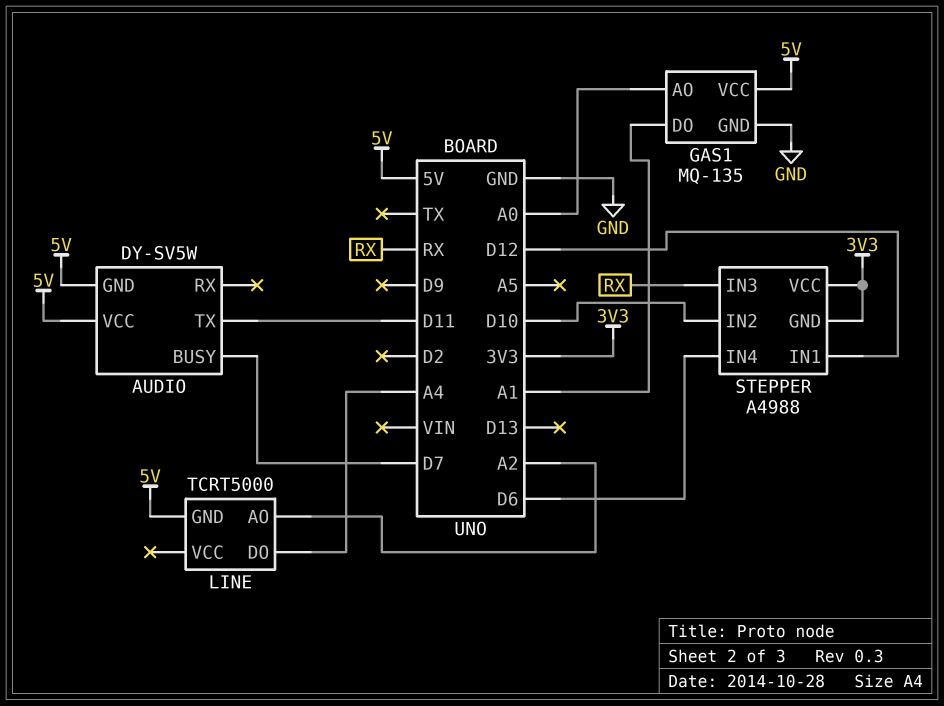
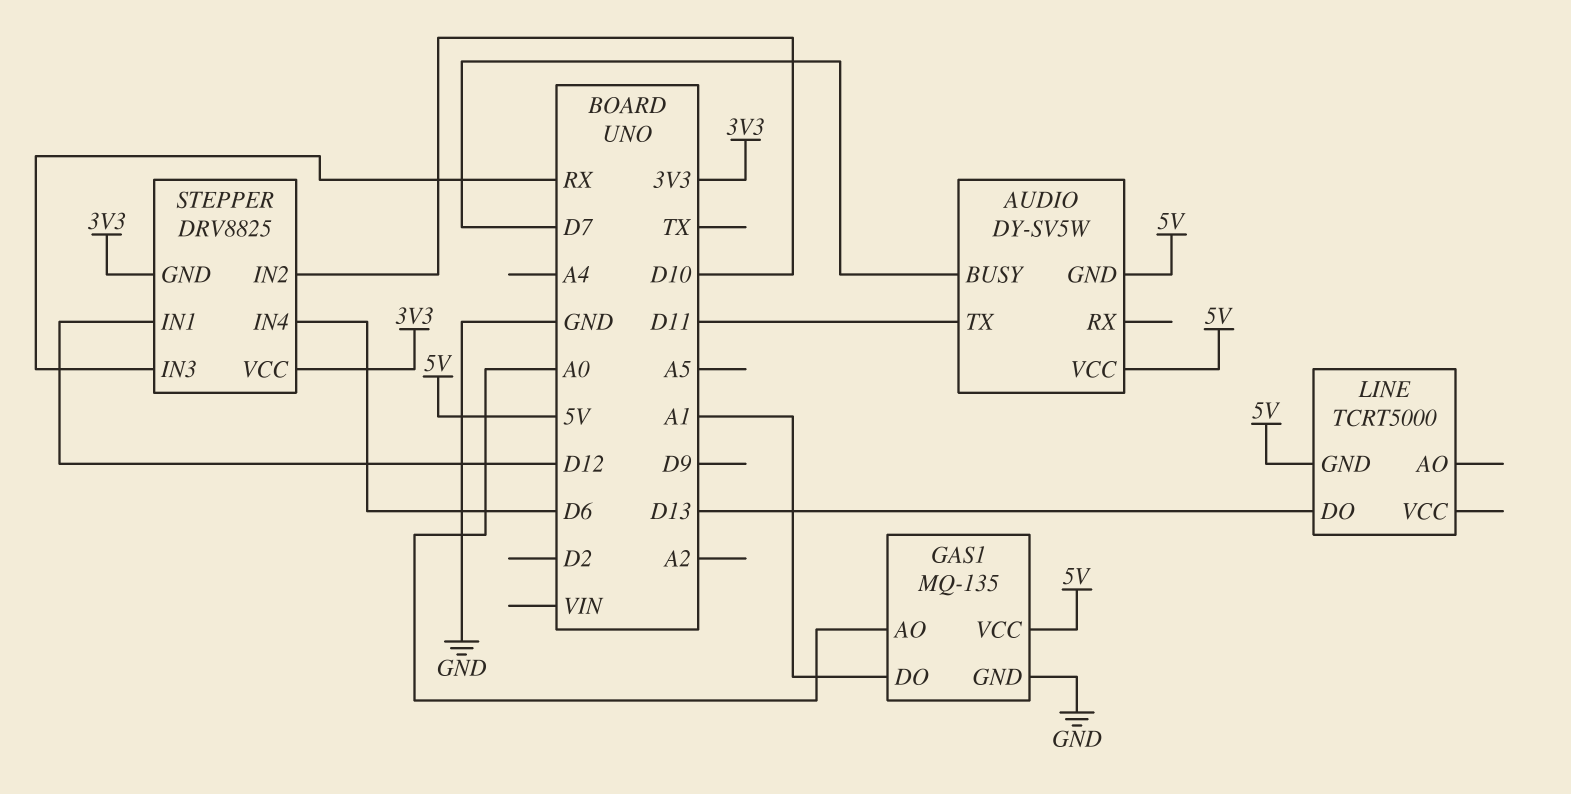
LINE pin AO: A2 -> none
LINE pin DO: A4 -> D13
STEPPER: A4988 -> DRV8825

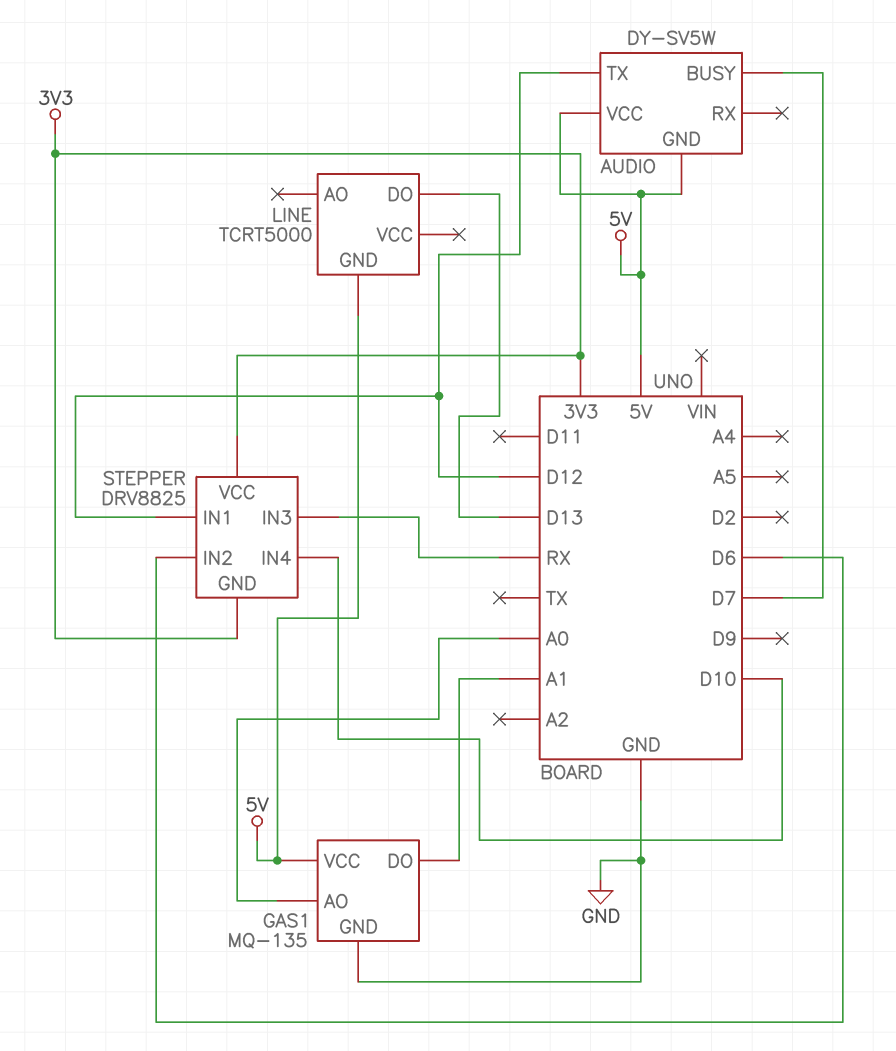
AUDIO pin TX: D11 -> D12
STEPPER pin IN2: D10 -> D6
STEPPER pin IN4: D6 -> D10

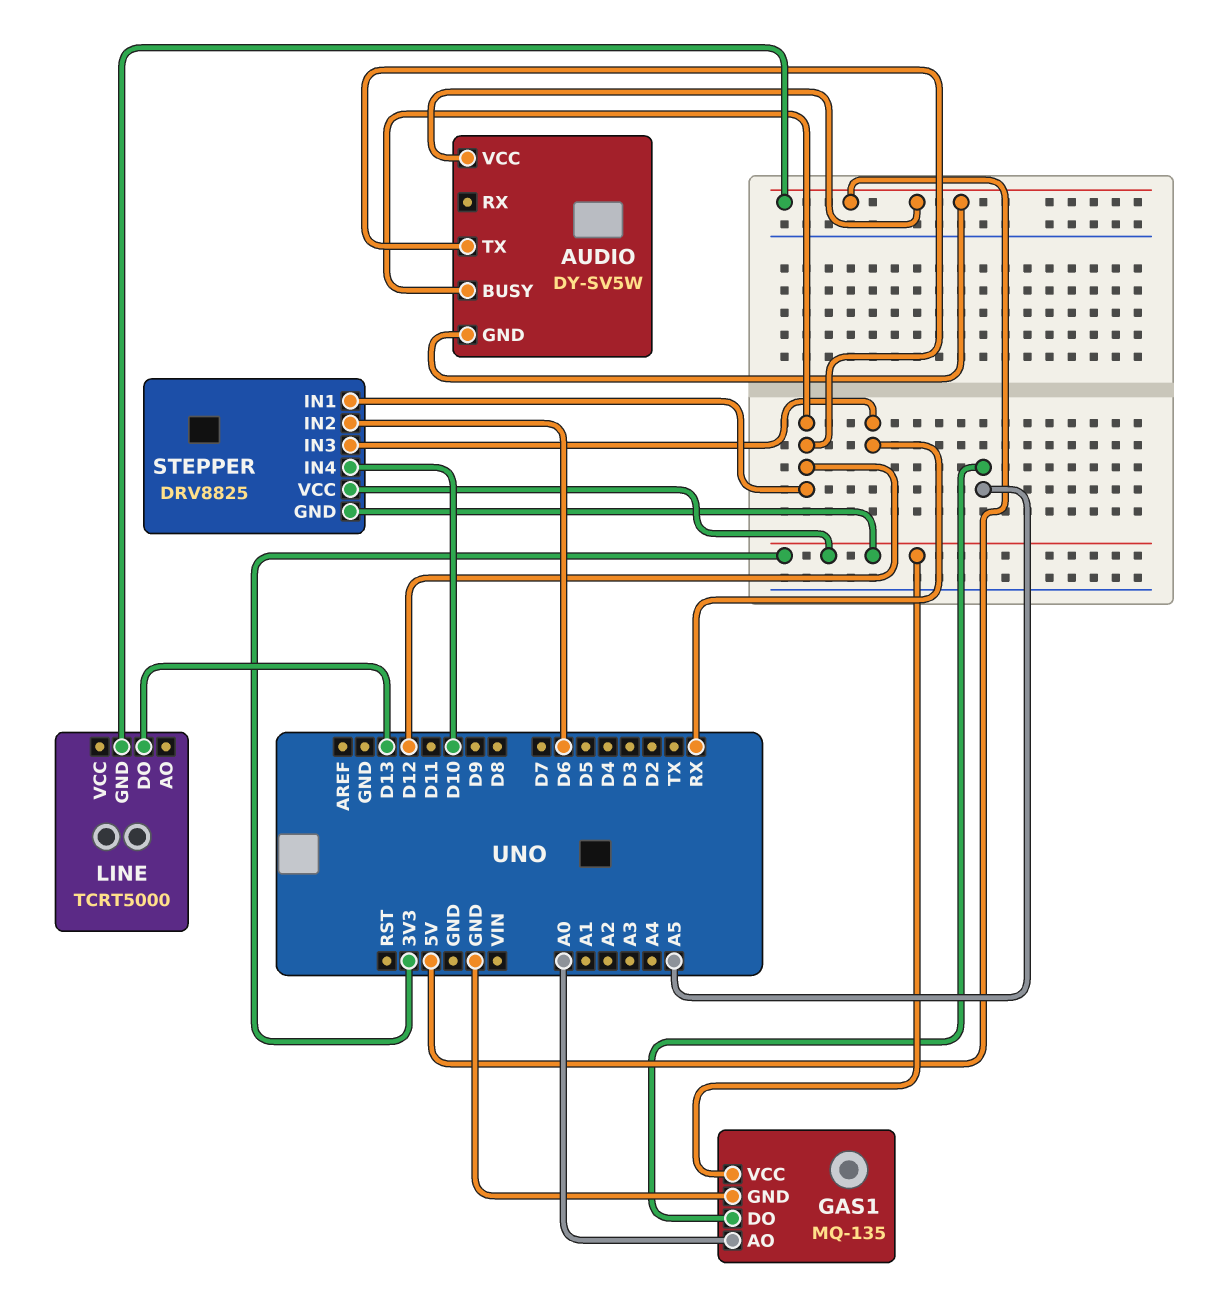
AUDIO pin BUSY: D7 -> D12
GAS1 pin DO: A1 -> A5
GAS1 pin VCC: 5V -> 3V3

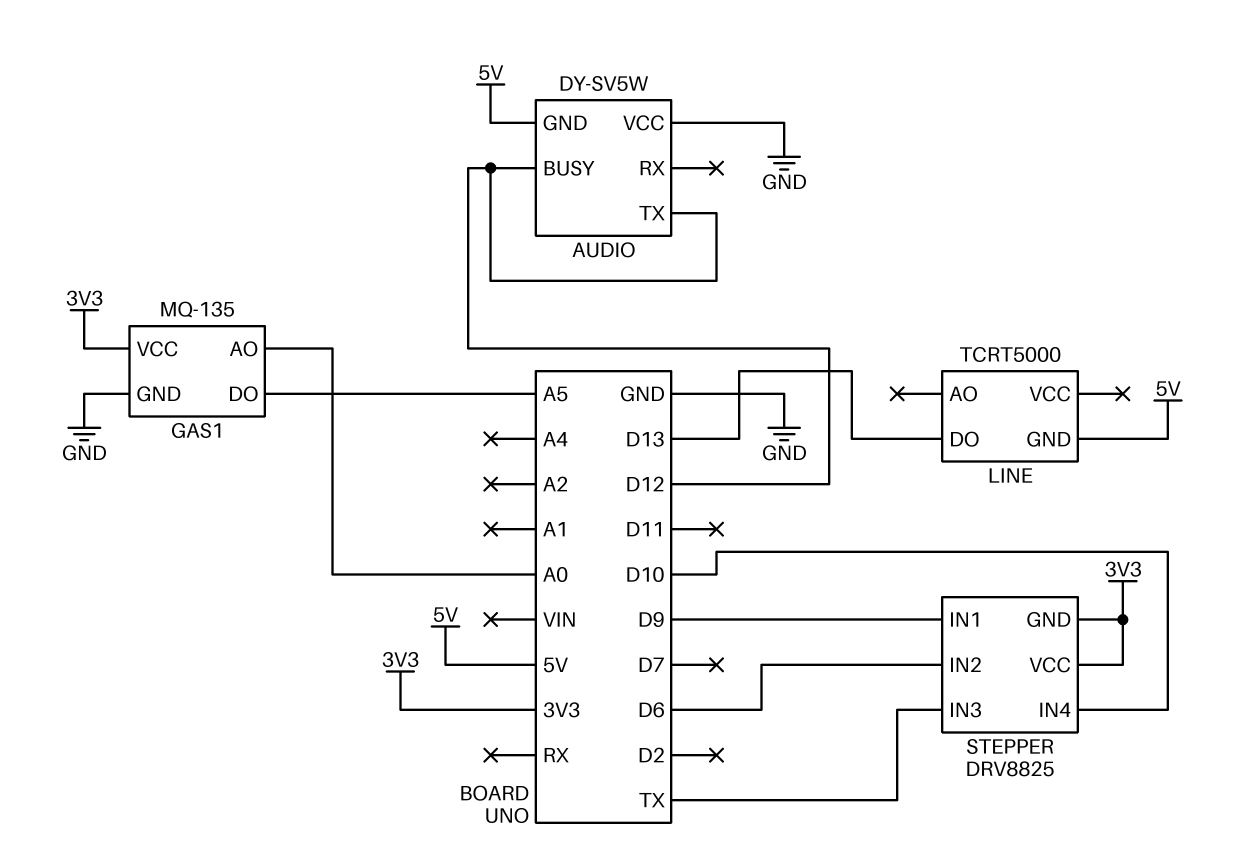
AUDIO pin VCC: 5V -> GND
STEPPER pin IN1: D12 -> D9
STEPPER pin IN3: RX -> TX

